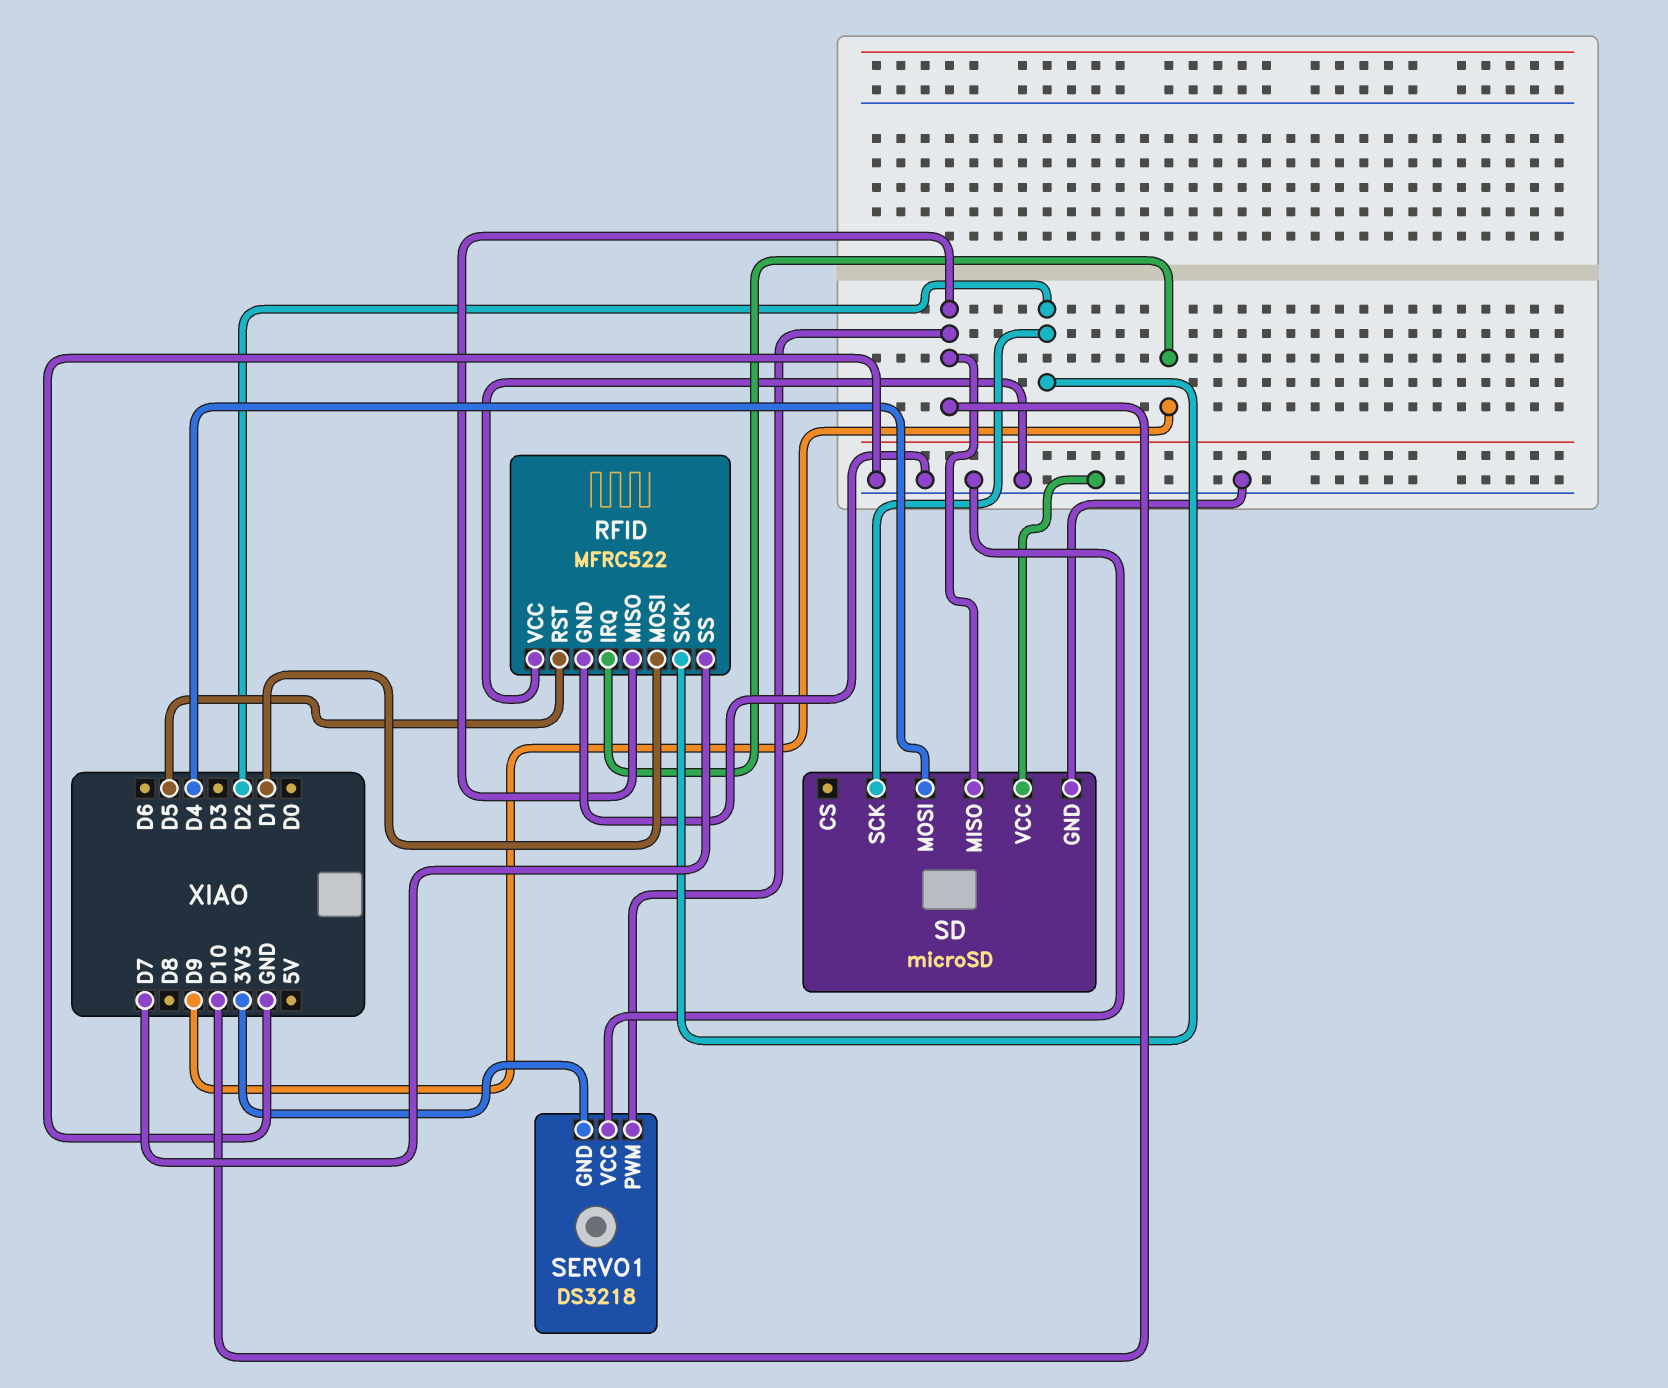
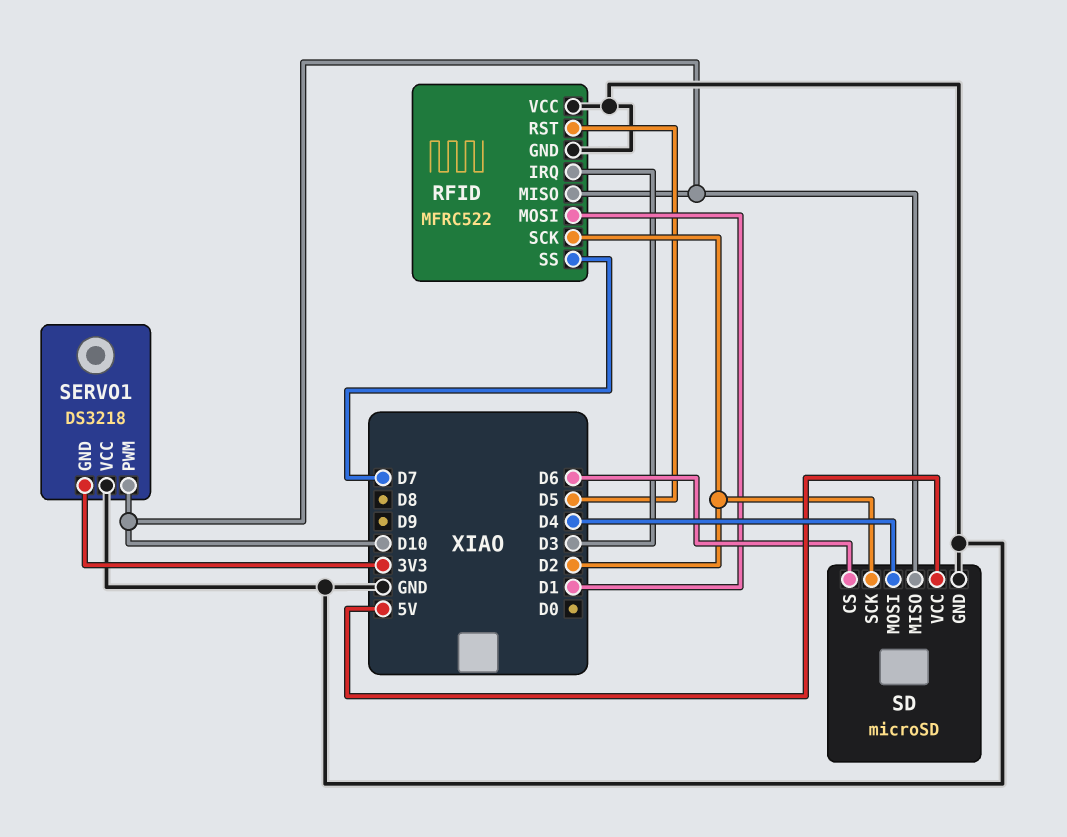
RFID pin IRQ: D9 -> D3
SD pin CS: none -> D6
SD pin VCC: GND -> 5V

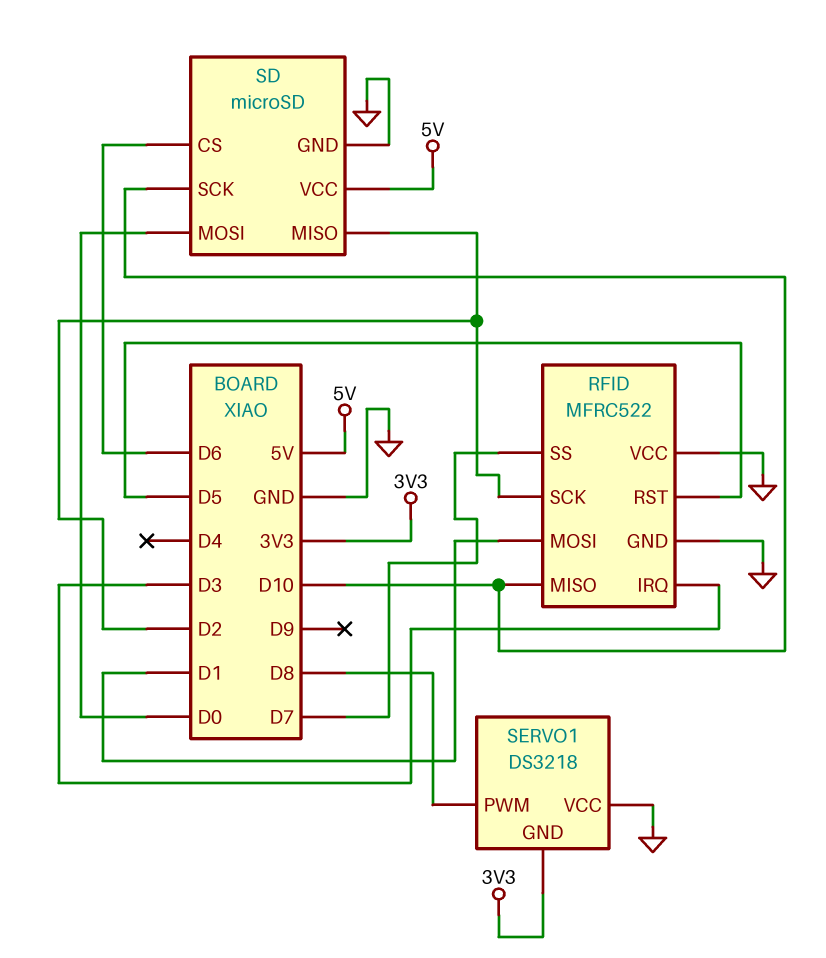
SD pin MISO: D10 -> D2
SD pin MOSI: D4 -> D0
SD pin SCK: D2 -> D10
SERVO1 pin PWM: D10 -> D8

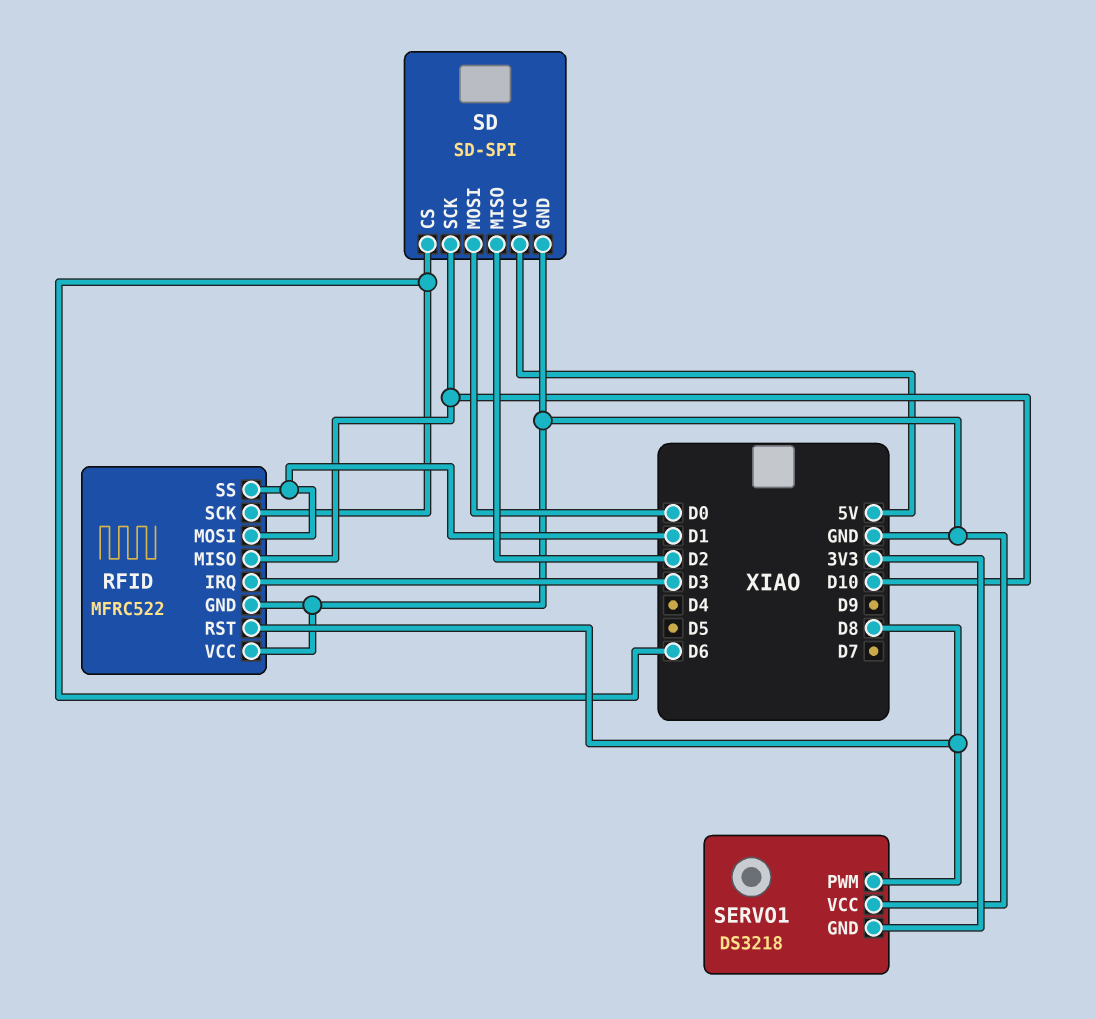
RFID pin RST: D5 -> D8
RFID pin SCK: D2 -> D6
RFID pin SS: D7 -> D1
SD: microSD -> SD-SPI

